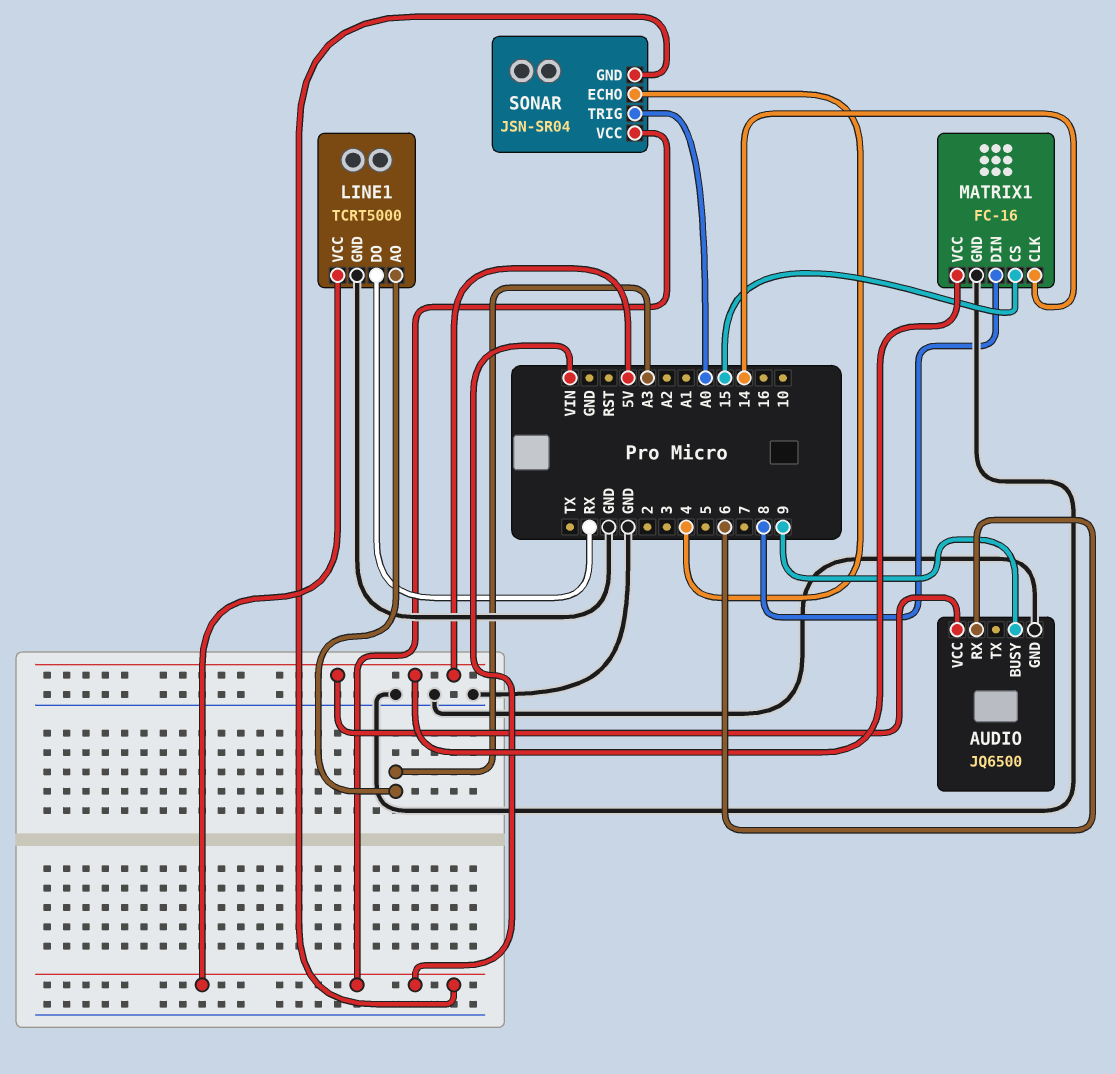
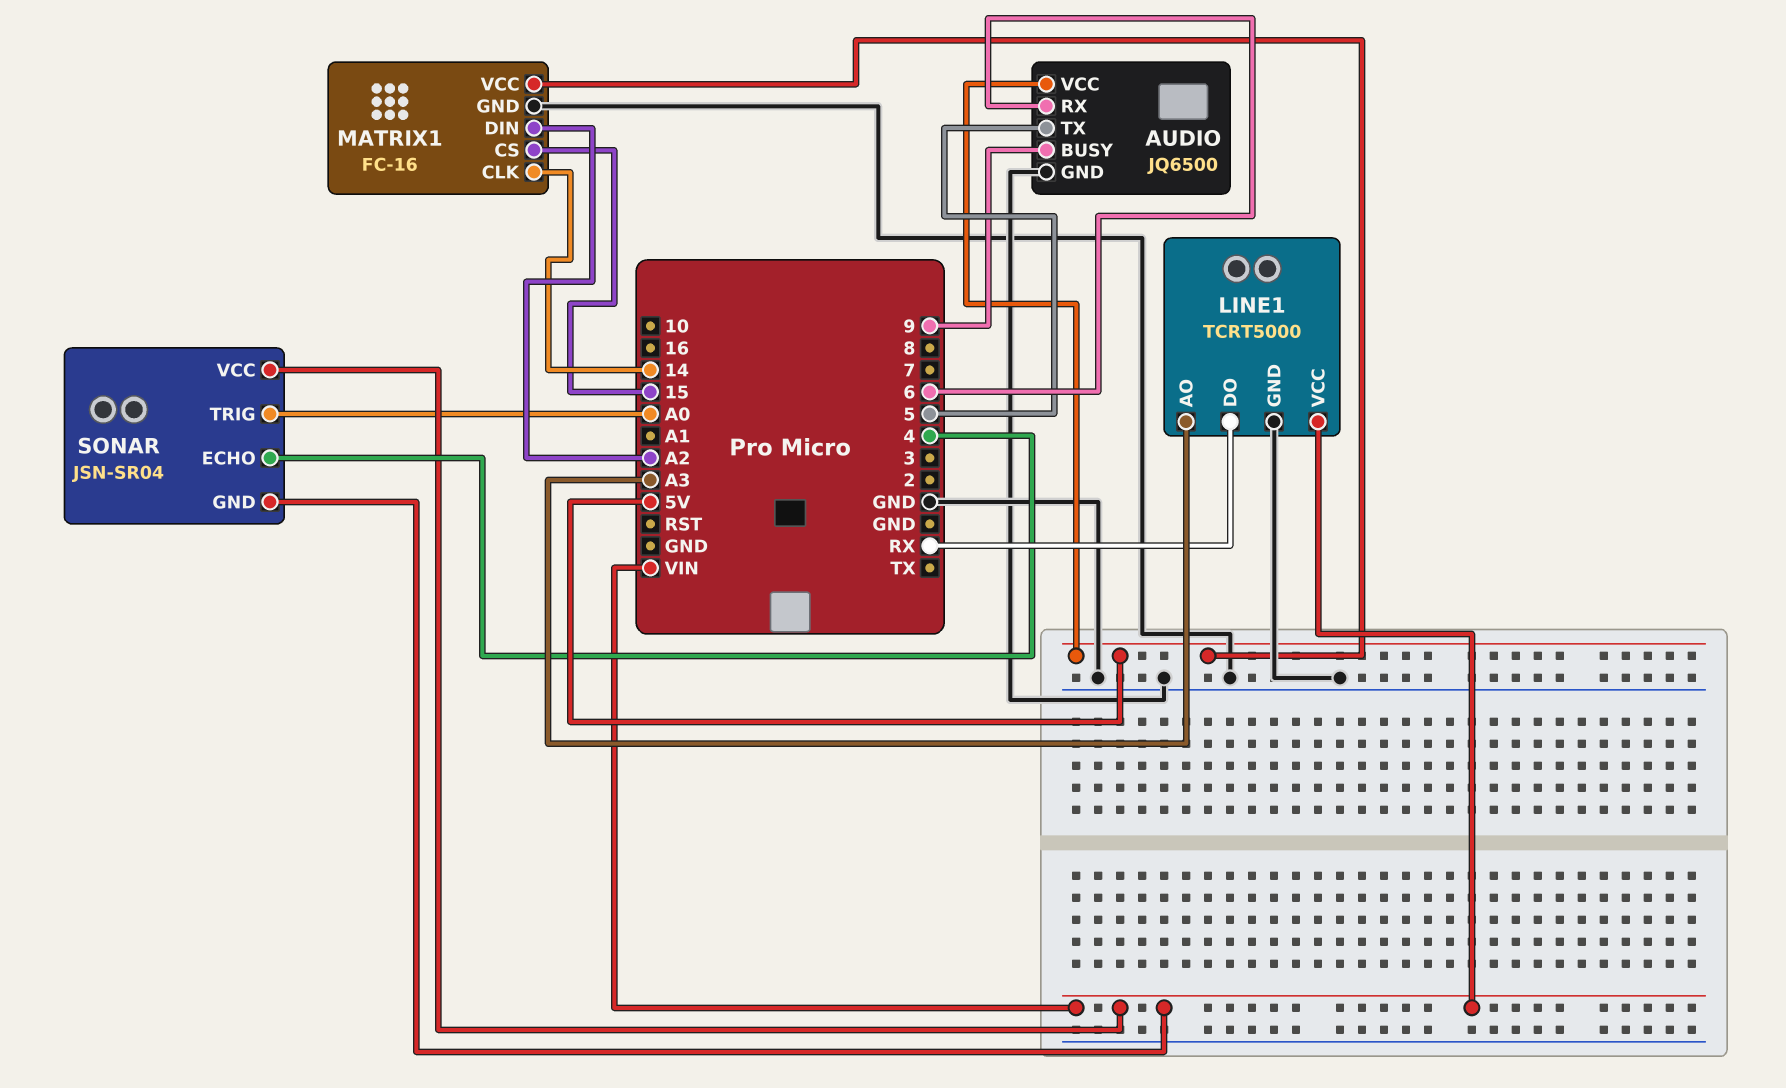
AUDIO pin TX: none -> 5
MATRIX1 pin DIN: 8 -> A2

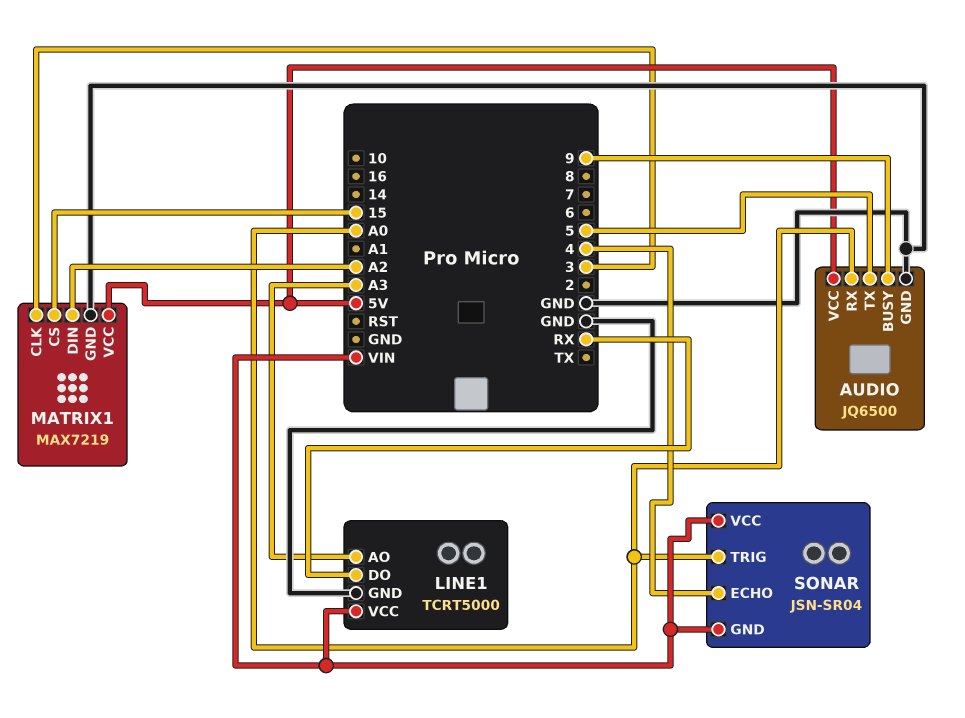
AUDIO pin RX: 6 -> A0
MATRIX1: FC-16 -> MAX7219
MATRIX1 pin CLK: 14 -> 3

